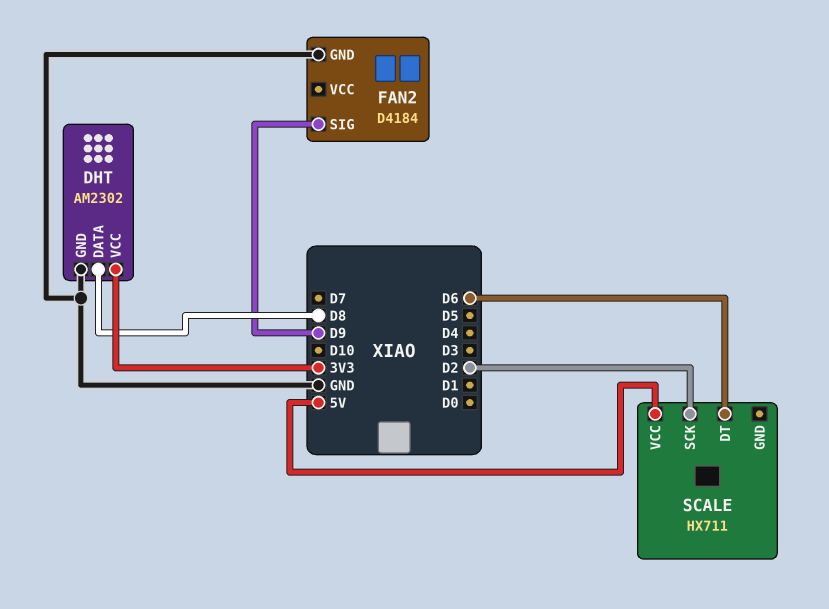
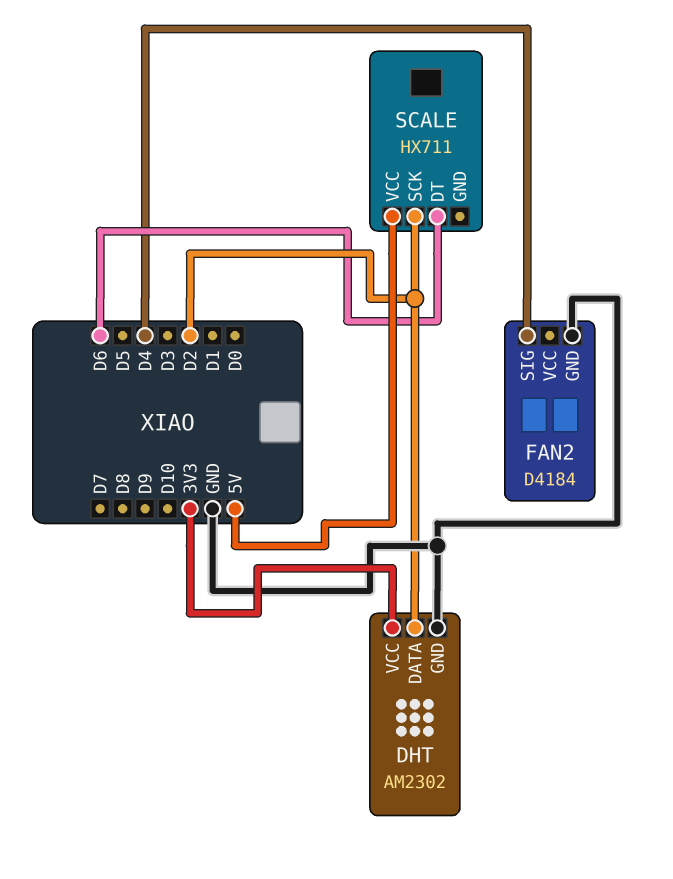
DHT pin DATA: D8 -> D2
FAN2 pin SIG: D9 -> D4

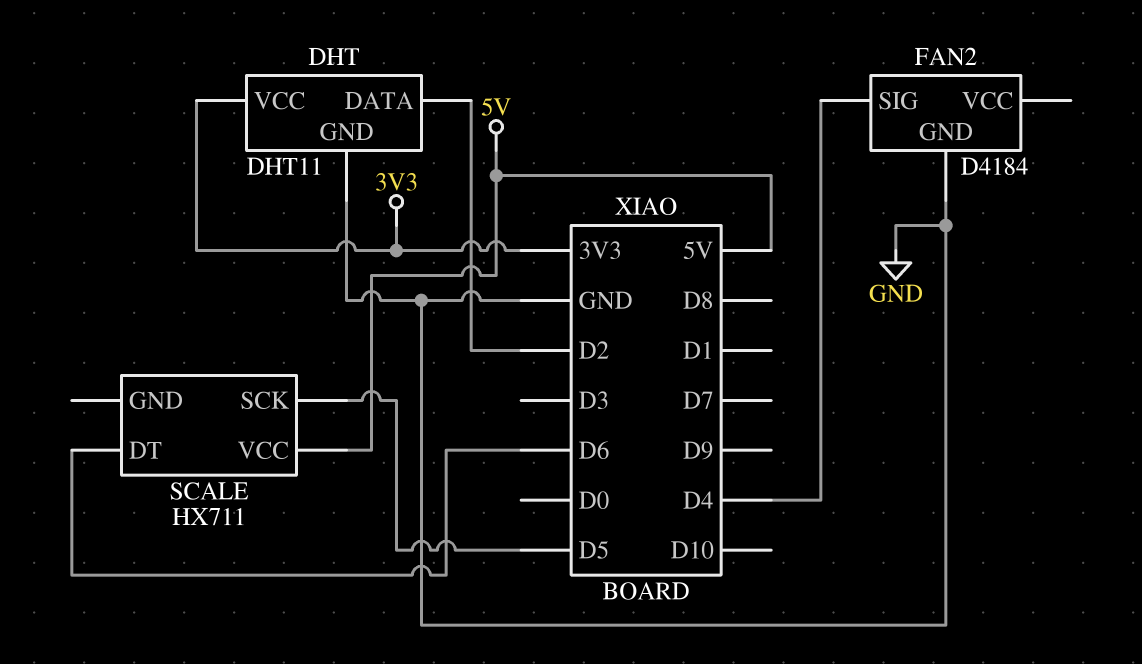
DHT: AM2302 -> DHT11
SCALE pin SCK: D2 -> D5

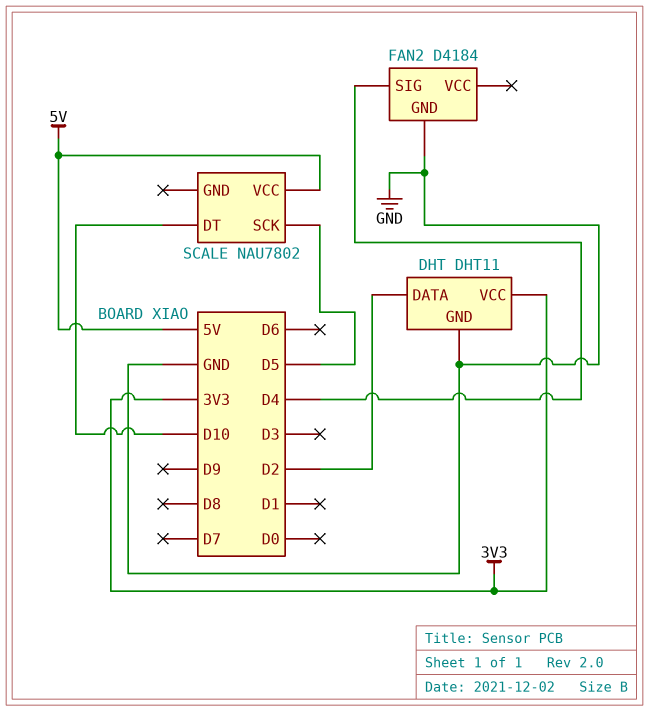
SCALE: HX711 -> NAU7802
SCALE pin DT: D6 -> D10

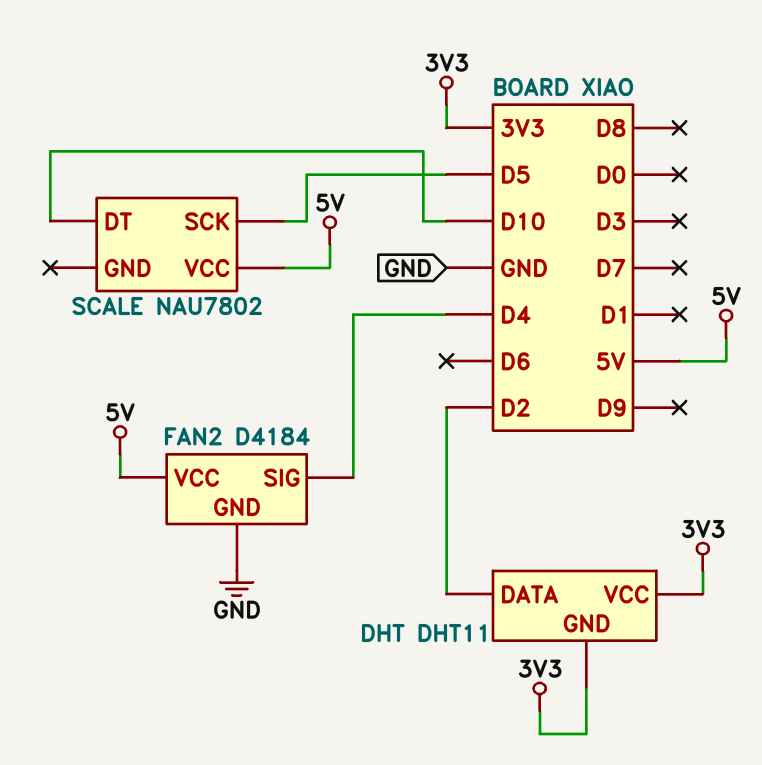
DHT pin GND: GND -> 3V3
FAN2 pin VCC: none -> 5V

